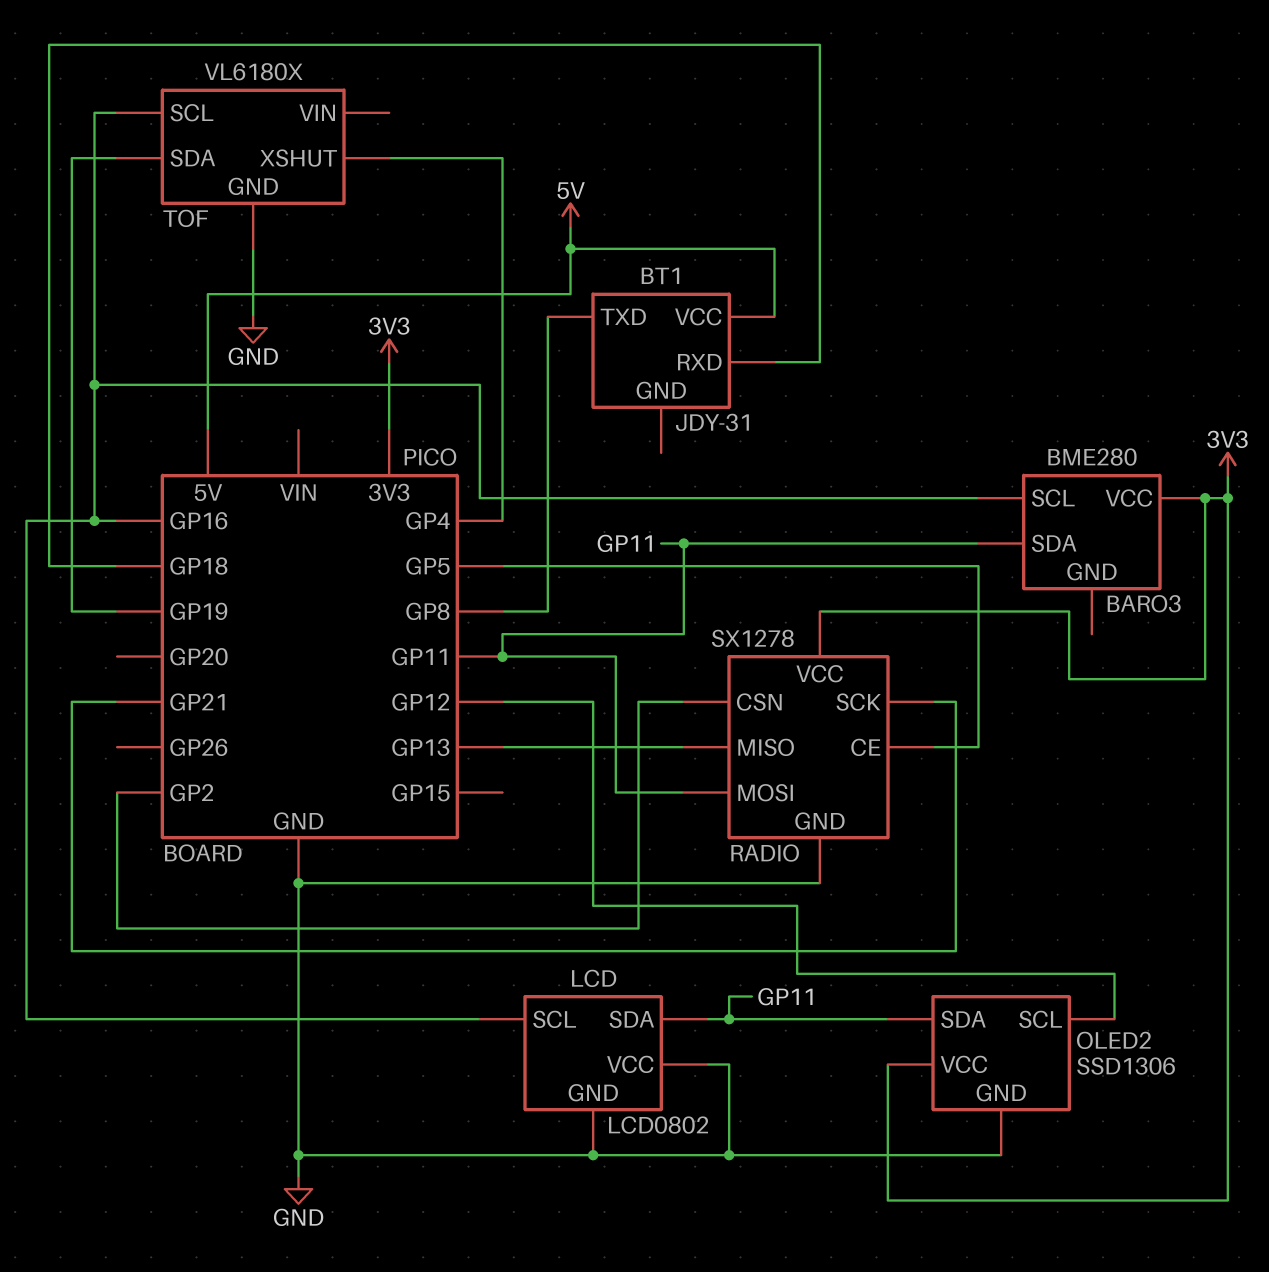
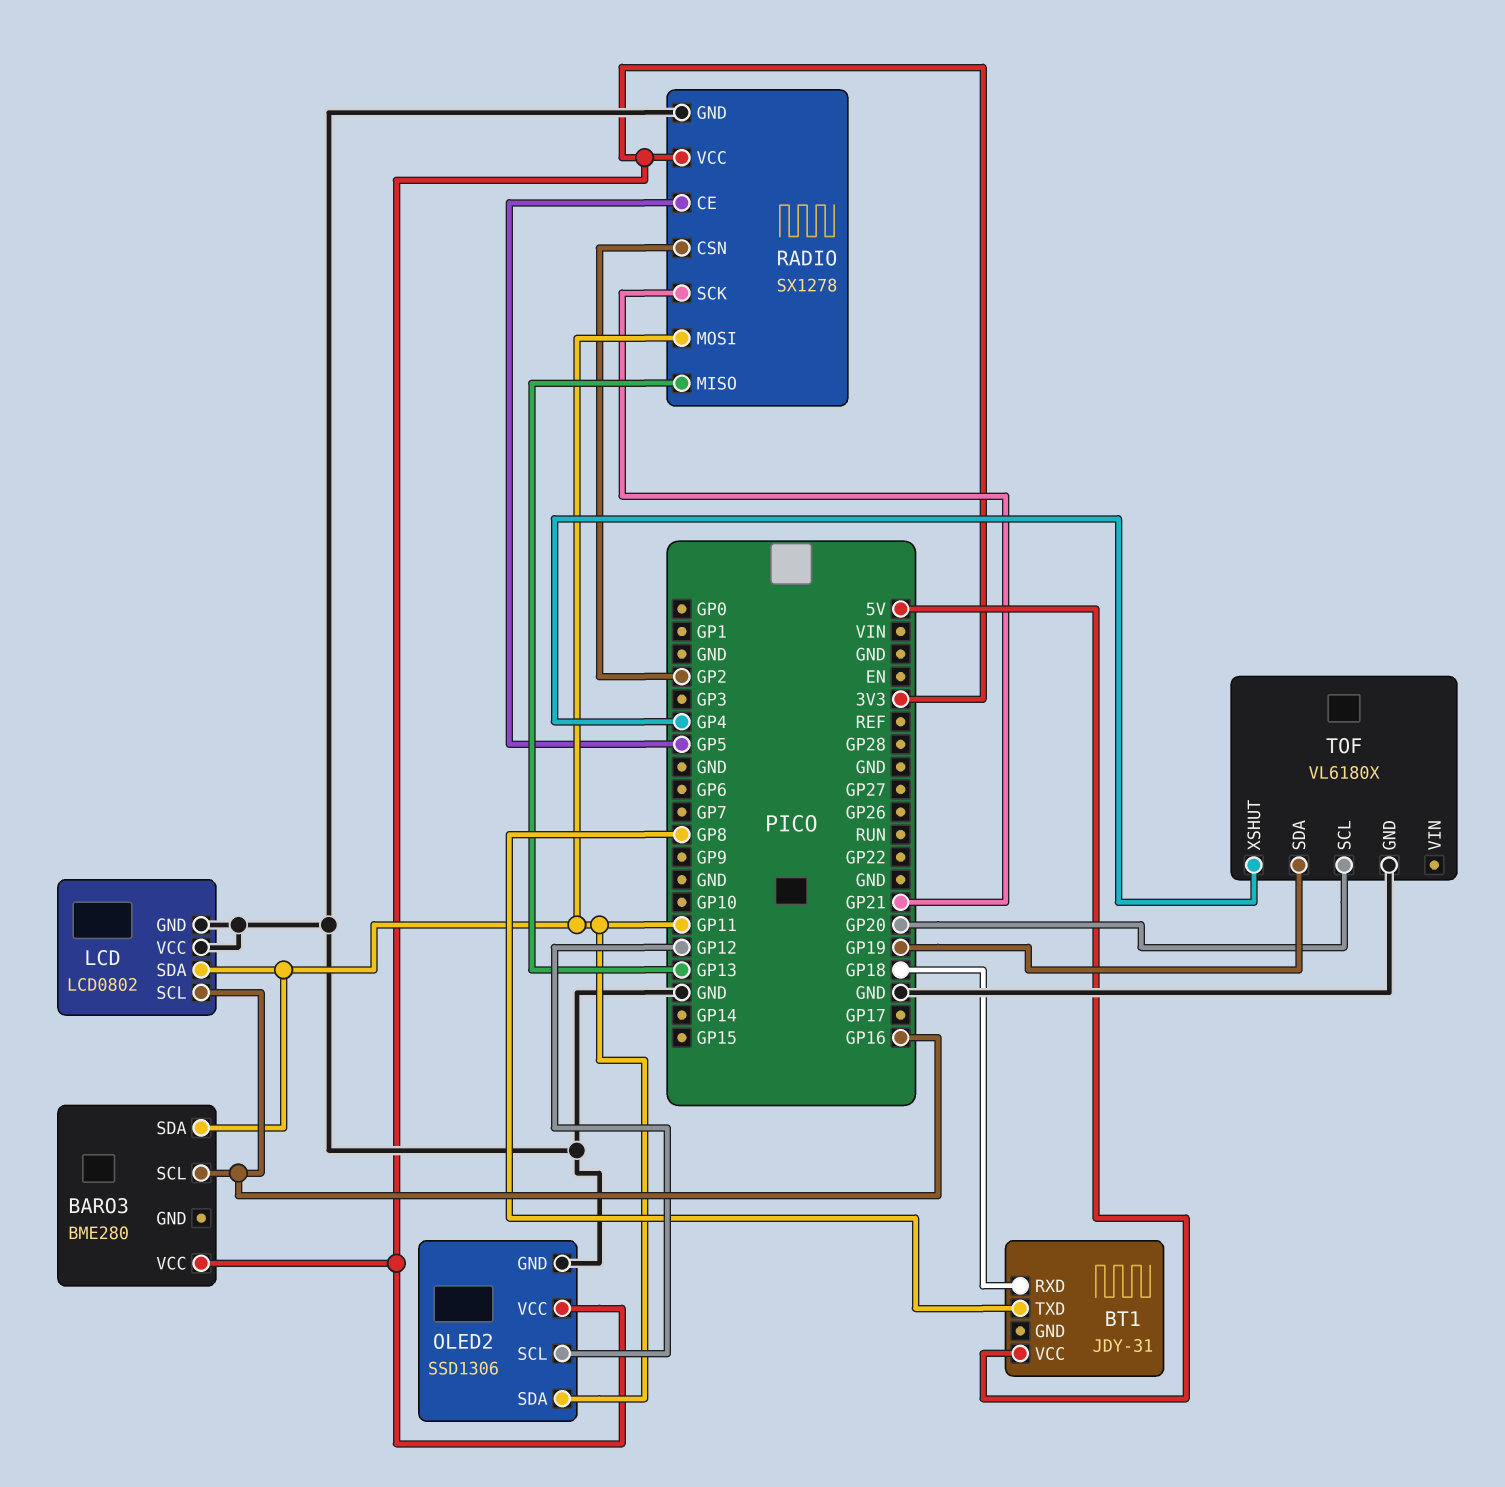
TOF pin SCL: GP16 -> GP20

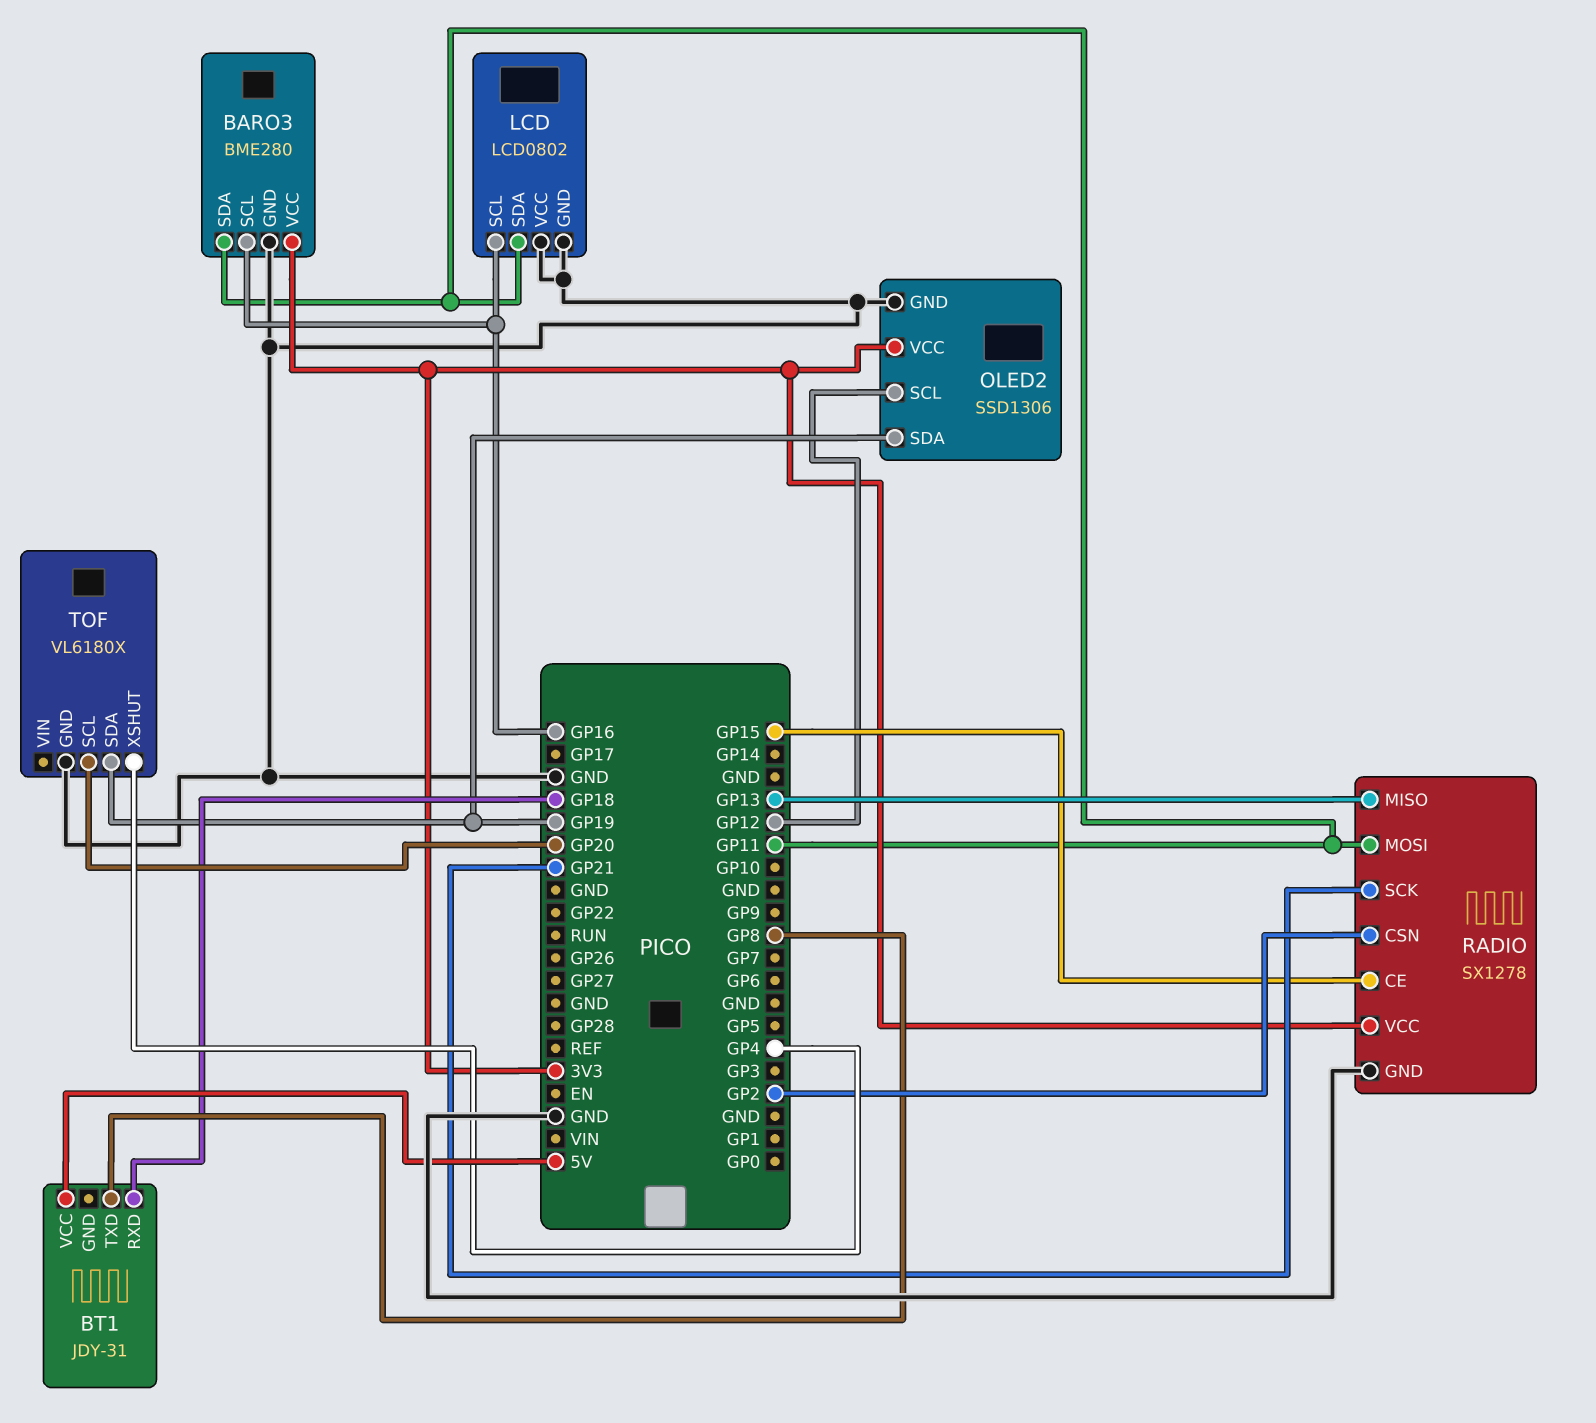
BARO3 pin GND: none -> GND
OLED2 pin SDA: GP11 -> GP19
RADIO pin CE: GP5 -> GP15

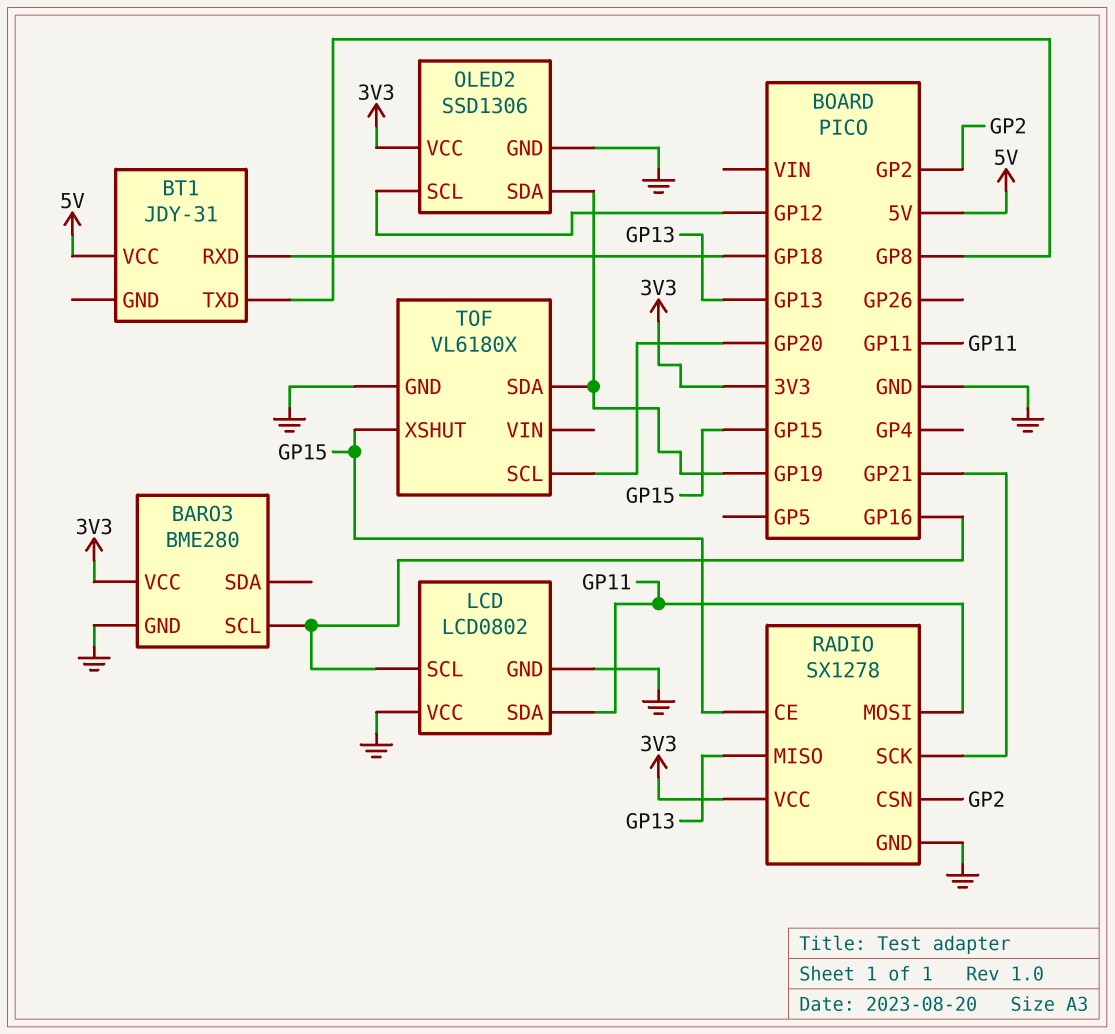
BARO3 pin SDA: GP11 -> none
TOF pin XSHUT: GP4 -> GP15

